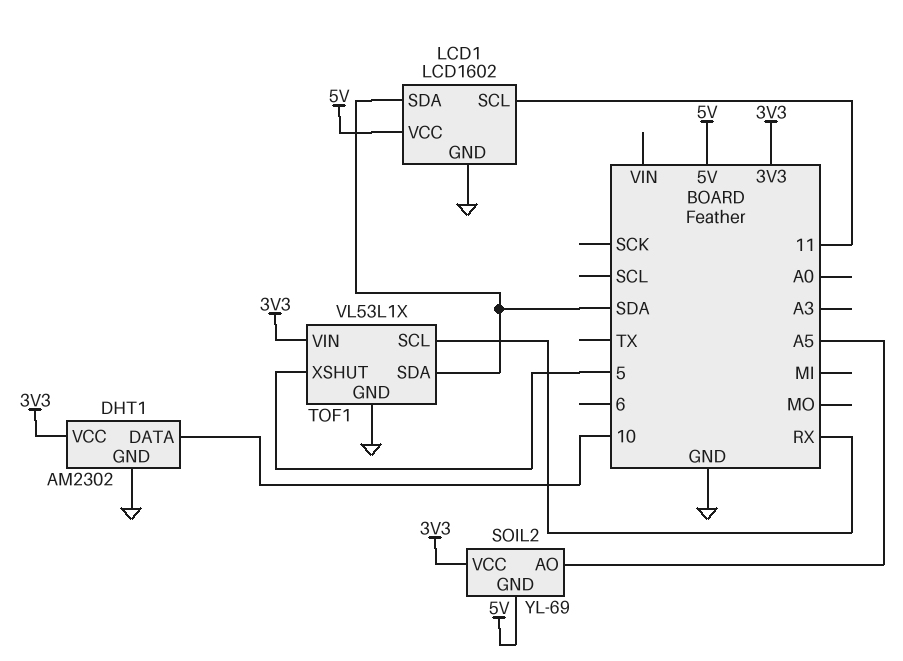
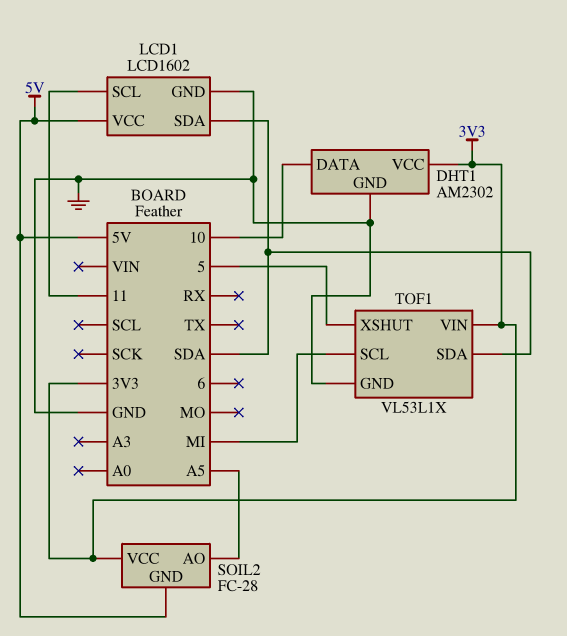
SOIL2: YL-69 -> FC-28
TOF1 pin SCL: RX -> MI

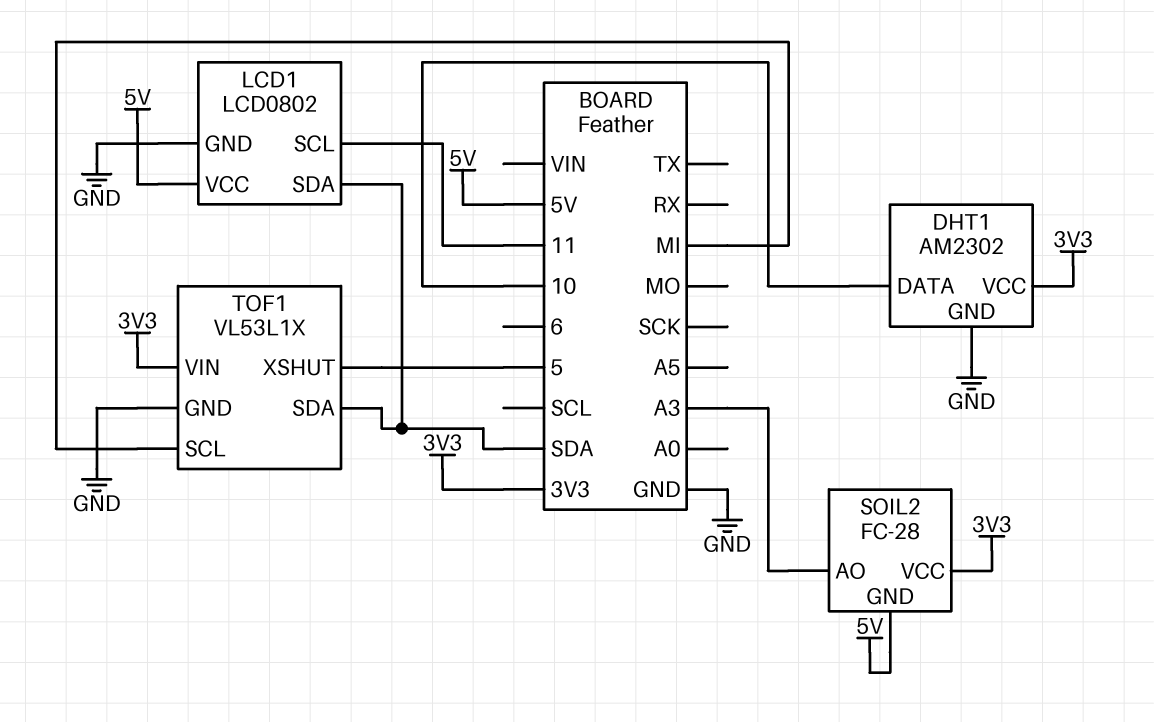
LCD1: LCD1602 -> LCD0802
SOIL2 pin AO: A5 -> A3

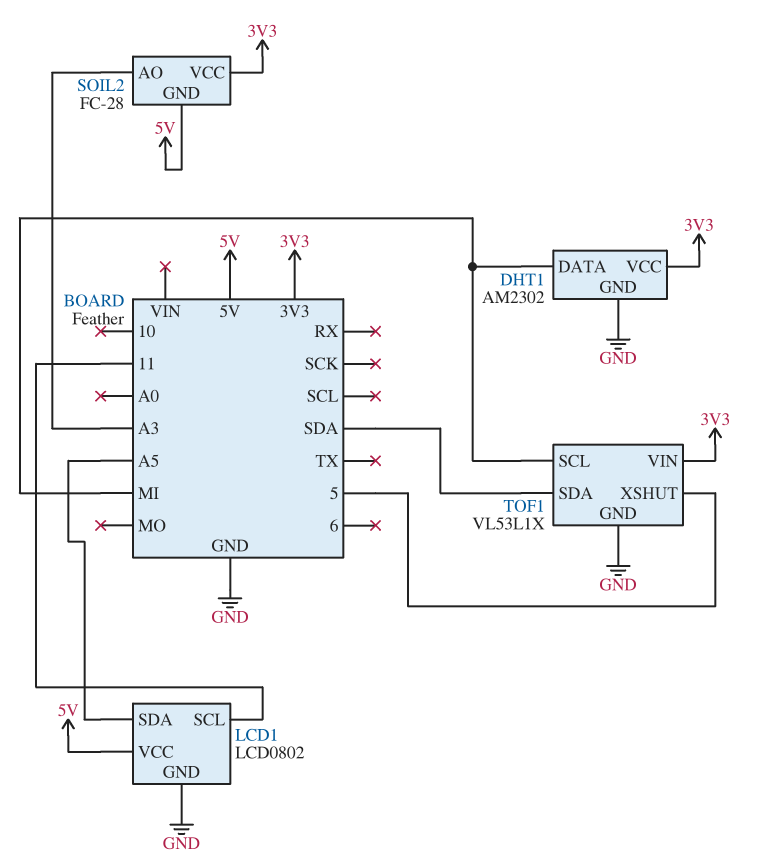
DHT1 pin DATA: 10 -> MI
LCD1 pin SDA: SDA -> A5

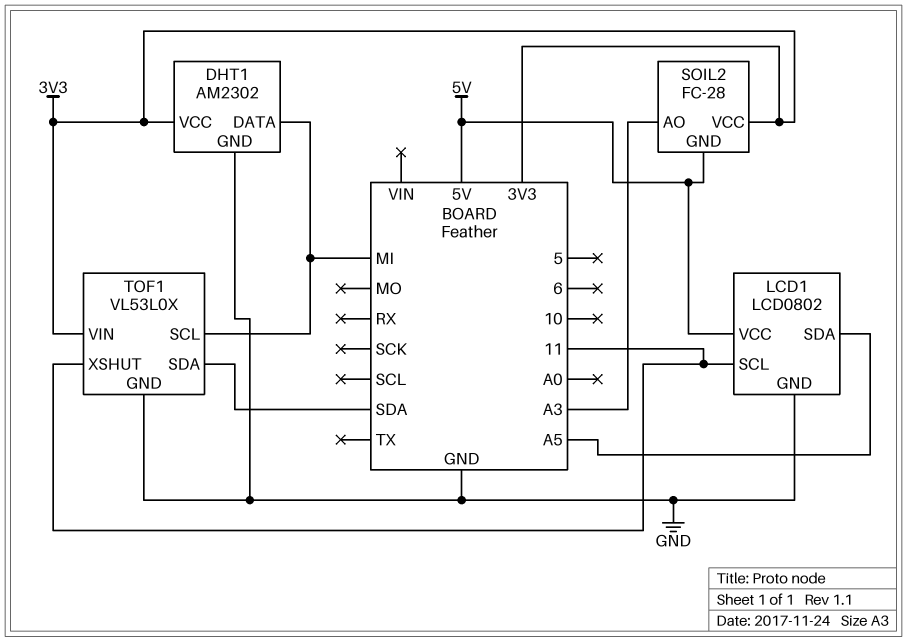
TOF1: VL53L1X -> VL53L0X
TOF1 pin XSHUT: 5 -> 11

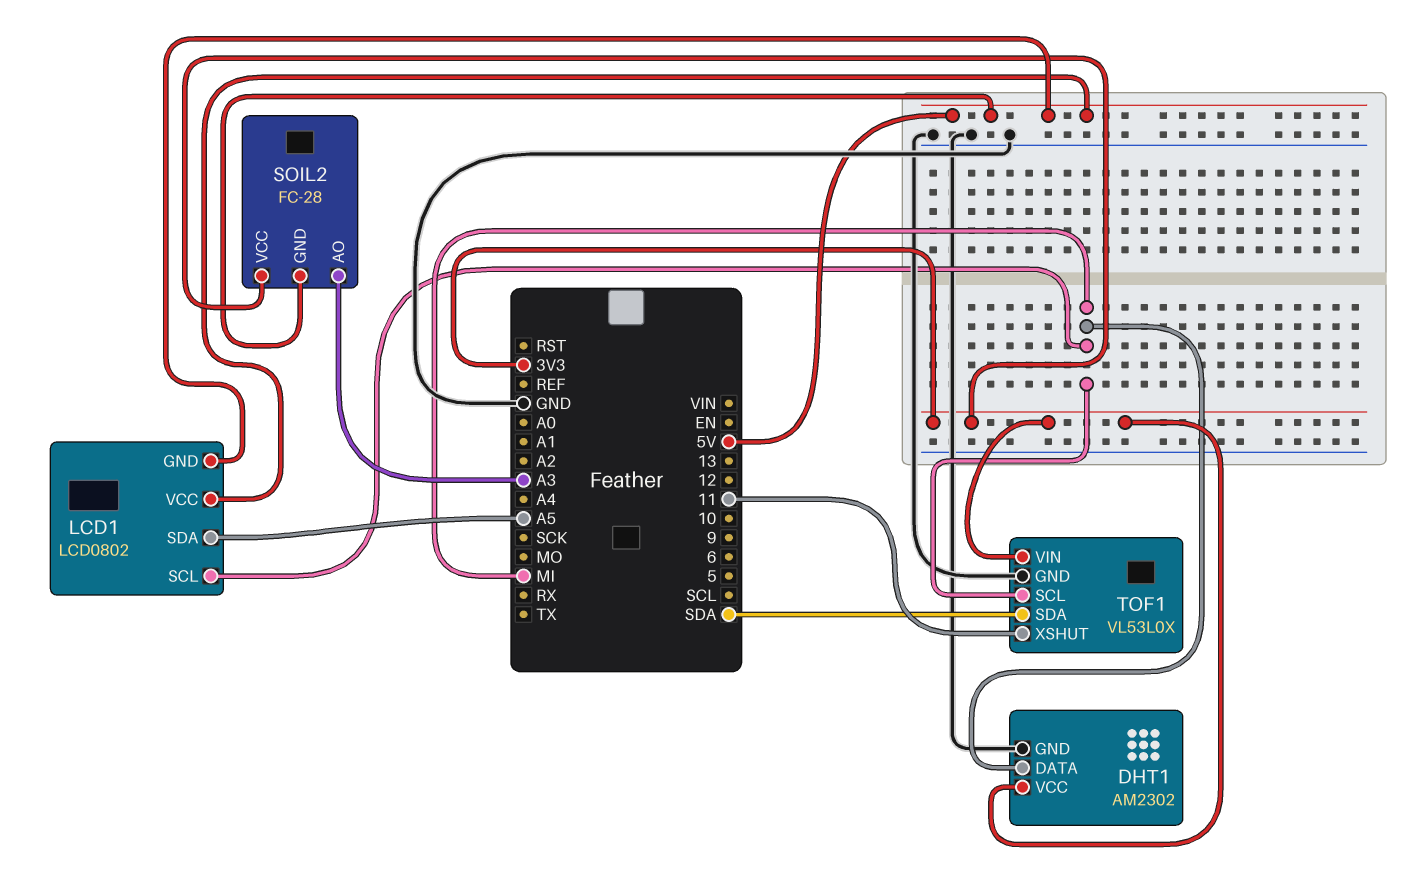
LCD1 pin GND: GND -> 5V
LCD1 pin SCL: 11 -> MI

